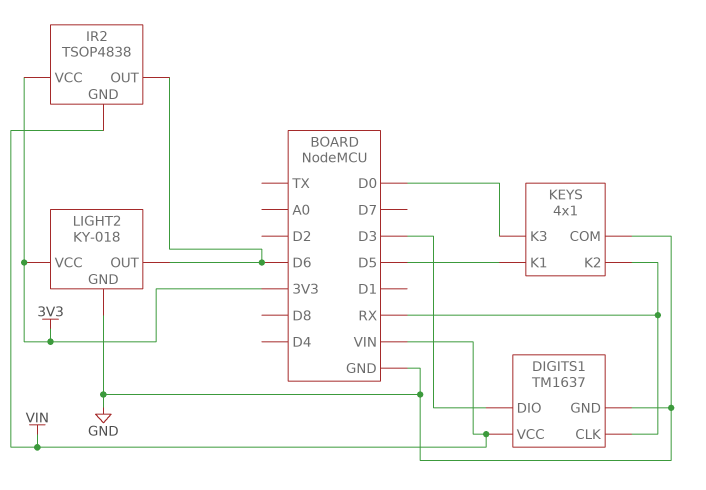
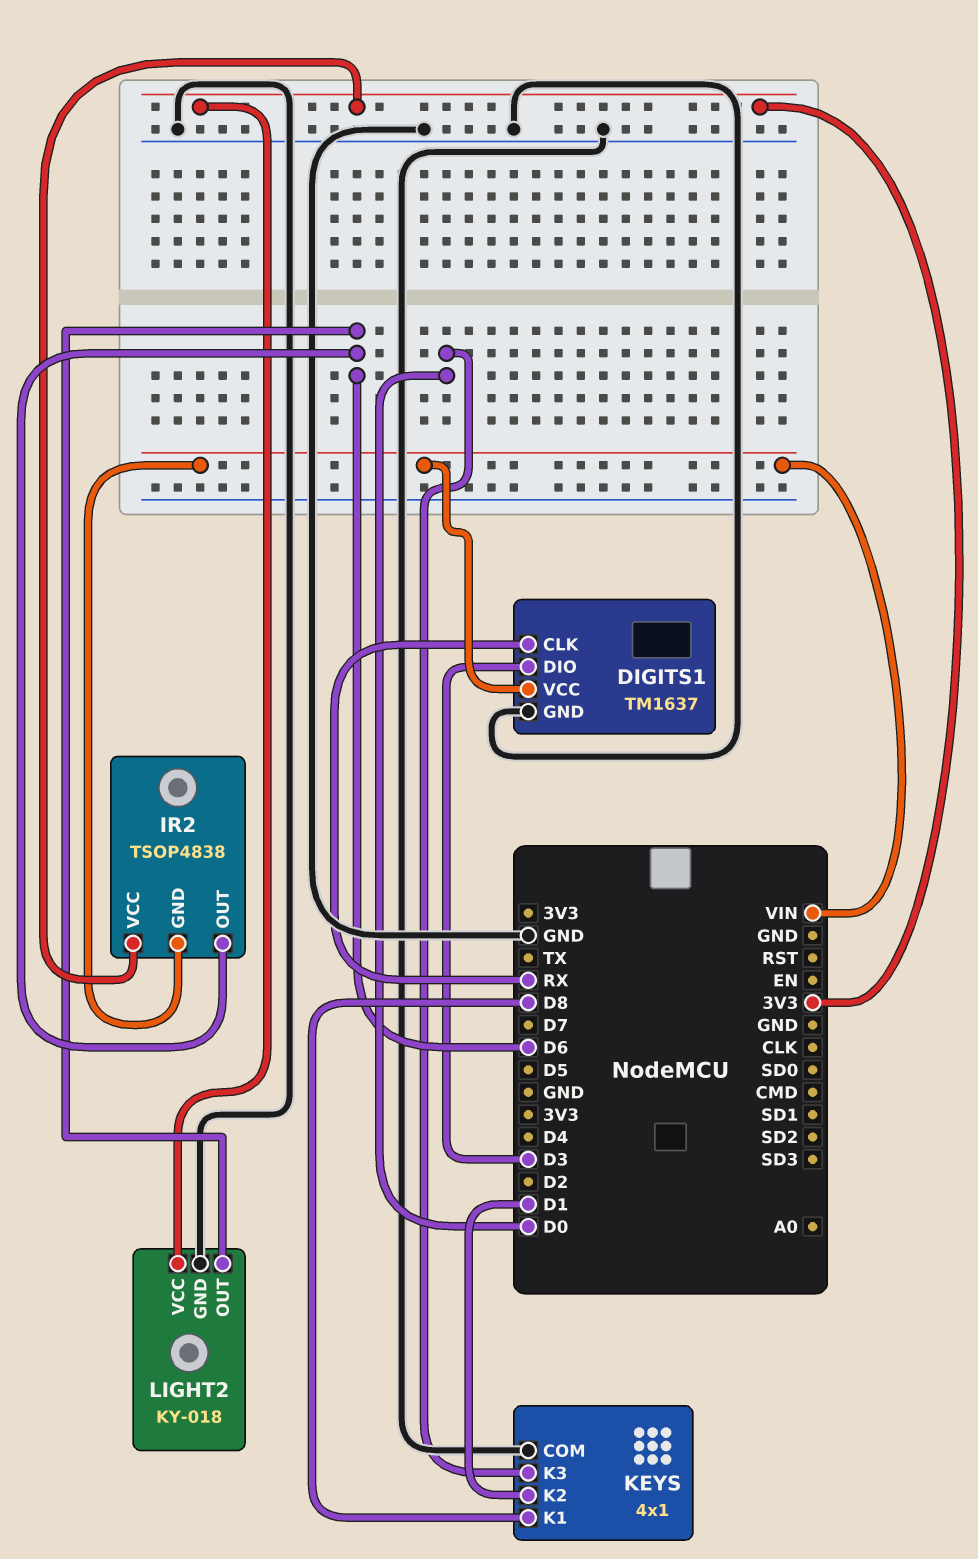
KEYS pin K1: D5 -> D8
KEYS pin K2: RX -> D1

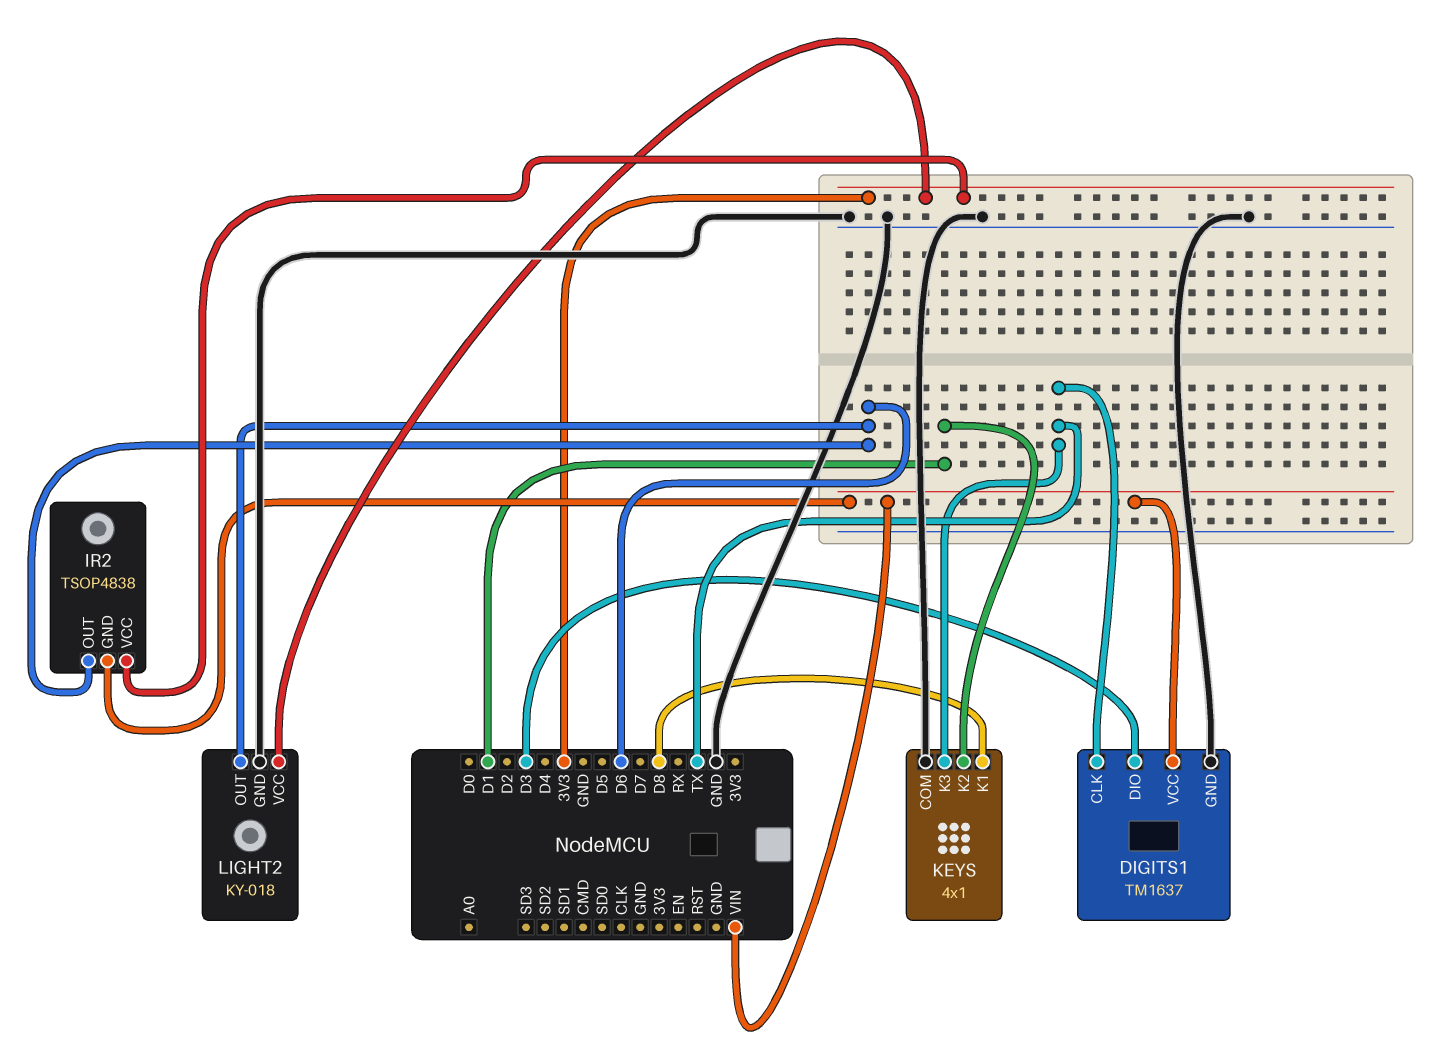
DIGITS1 pin CLK: RX -> TX
KEYS pin K3: D0 -> TX

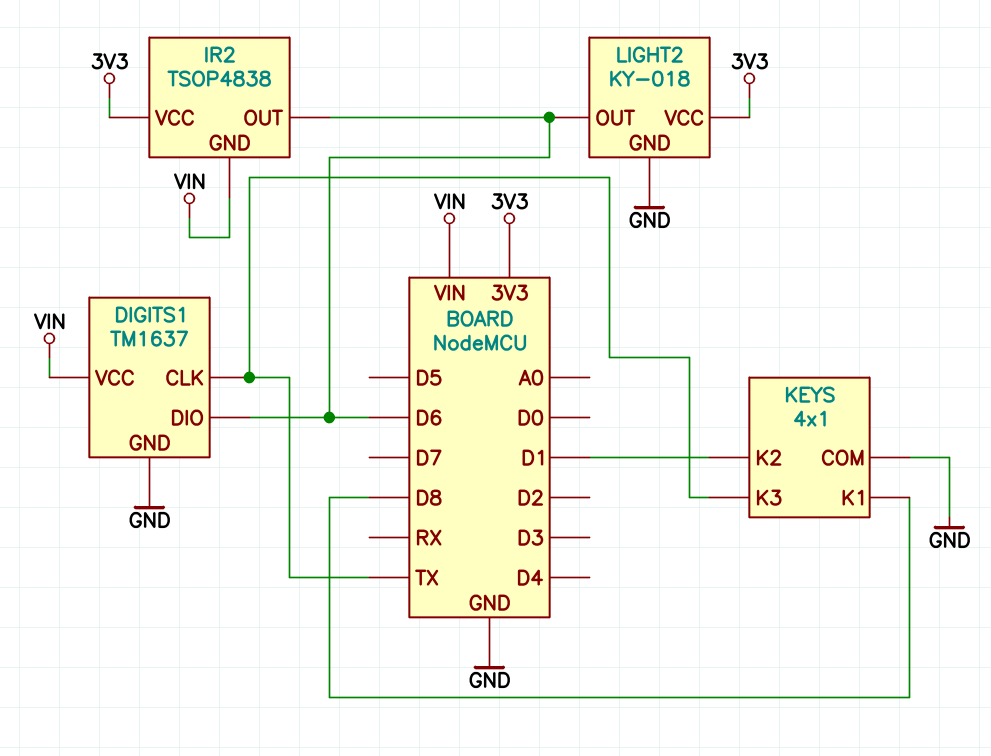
DIGITS1 pin DIO: D3 -> D6

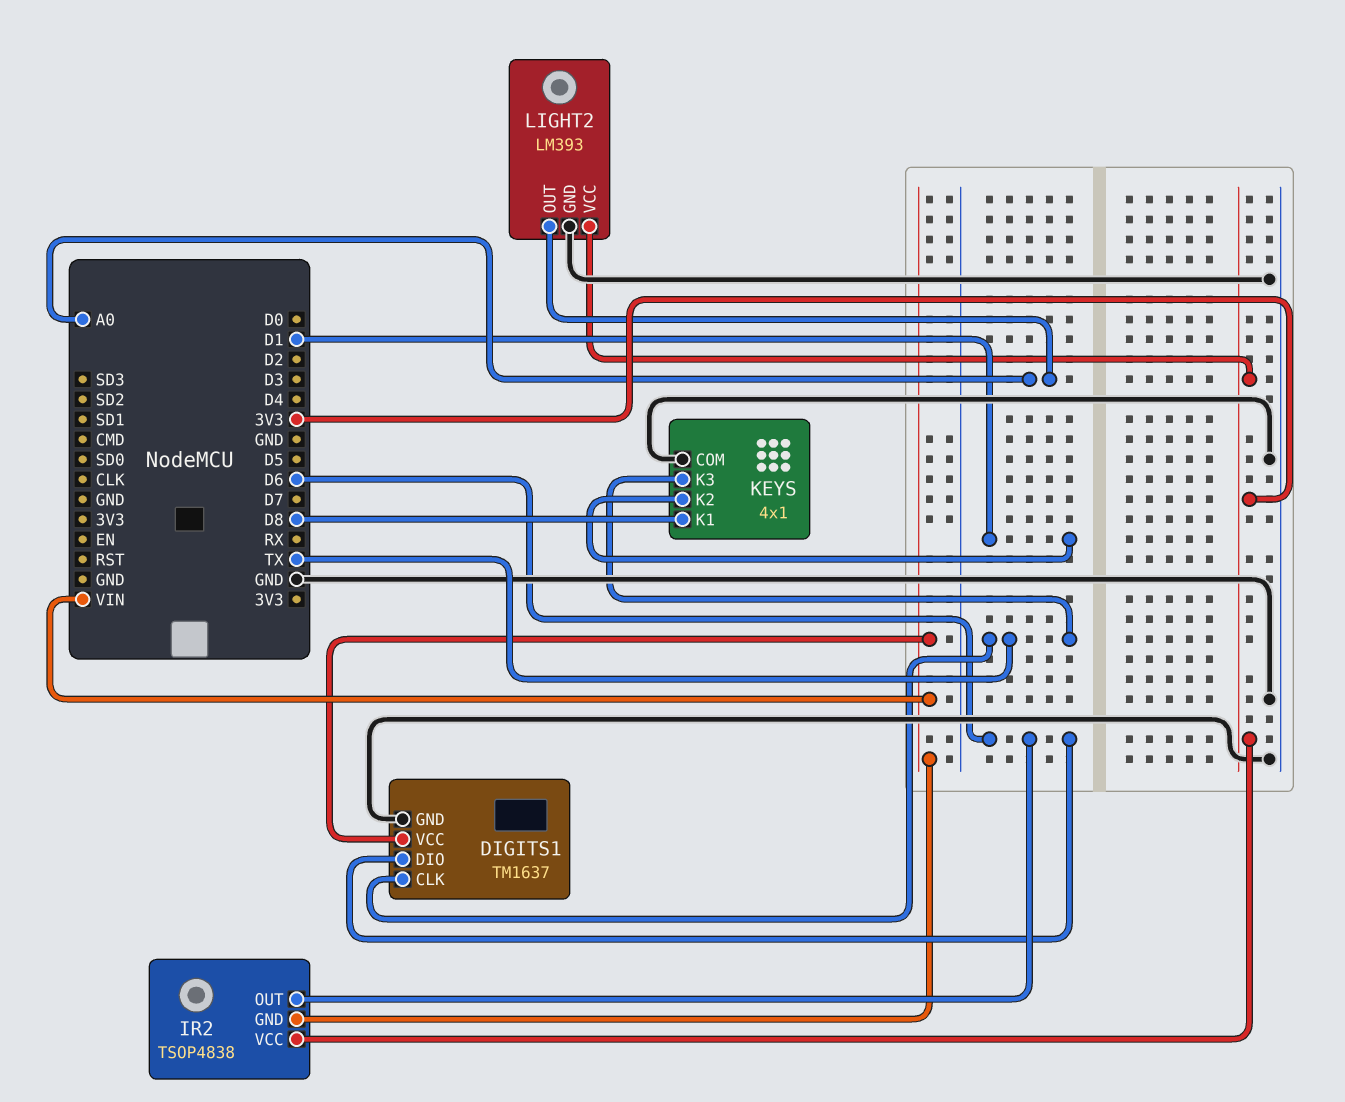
LIGHT2: KY-018 -> LM393
LIGHT2 pin OUT: D6 -> A0

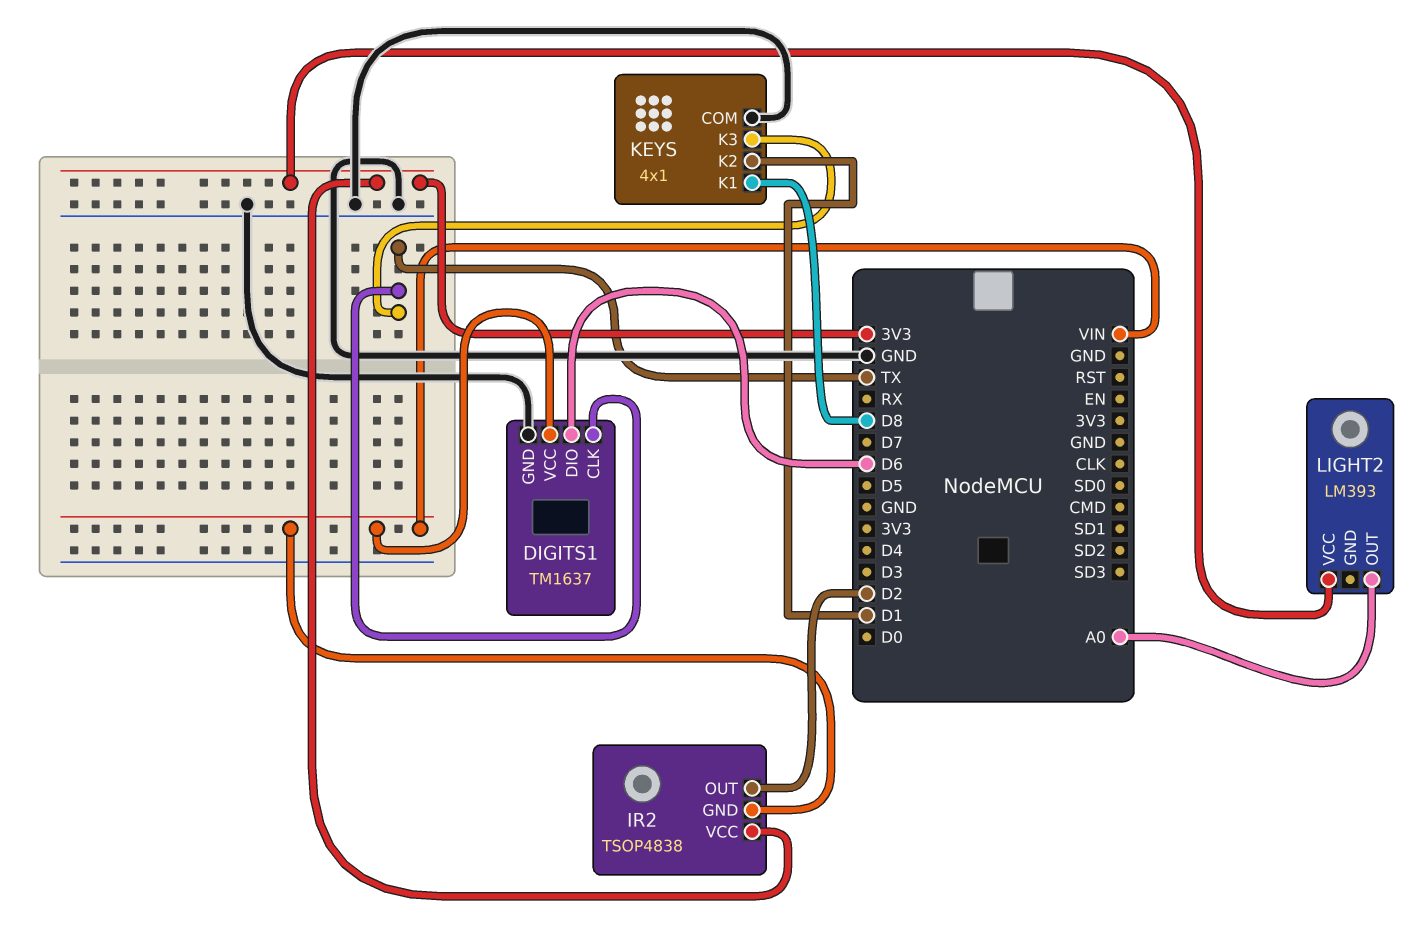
IR2 pin OUT: D6 -> D2
LIGHT2 pin GND: GND -> none

